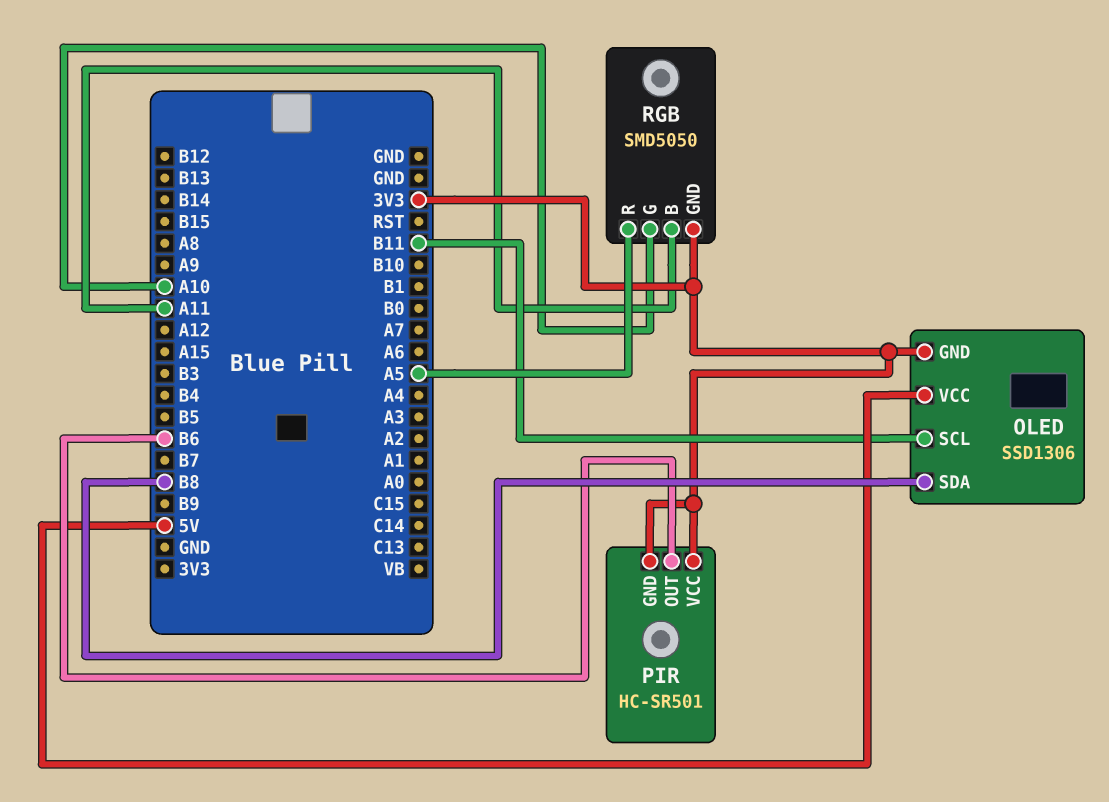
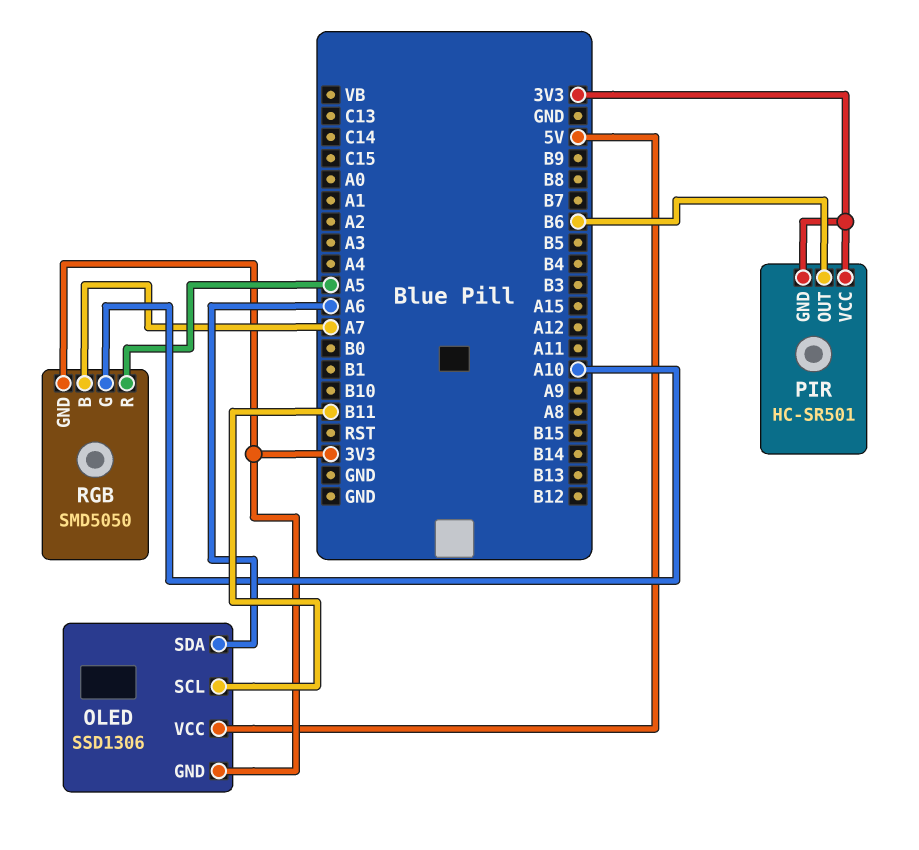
OLED pin SDA: B8 -> A6
RGB pin B: A11 -> A7

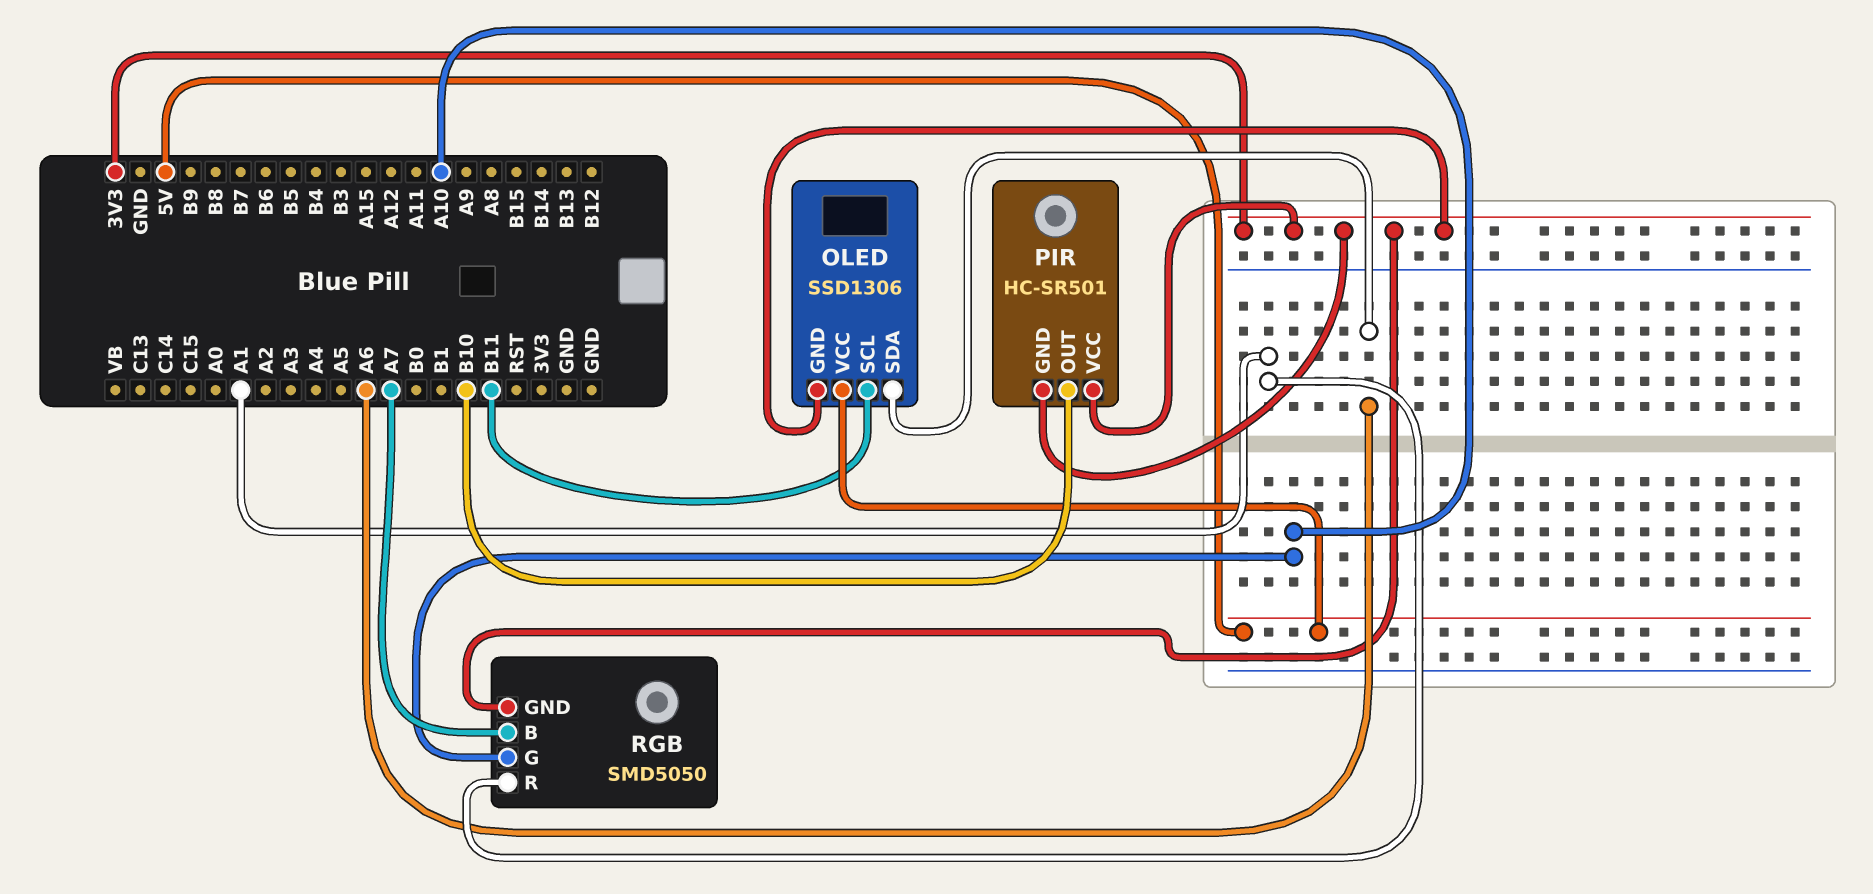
PIR pin OUT: B6 -> B10
RGB pin R: A5 -> A1

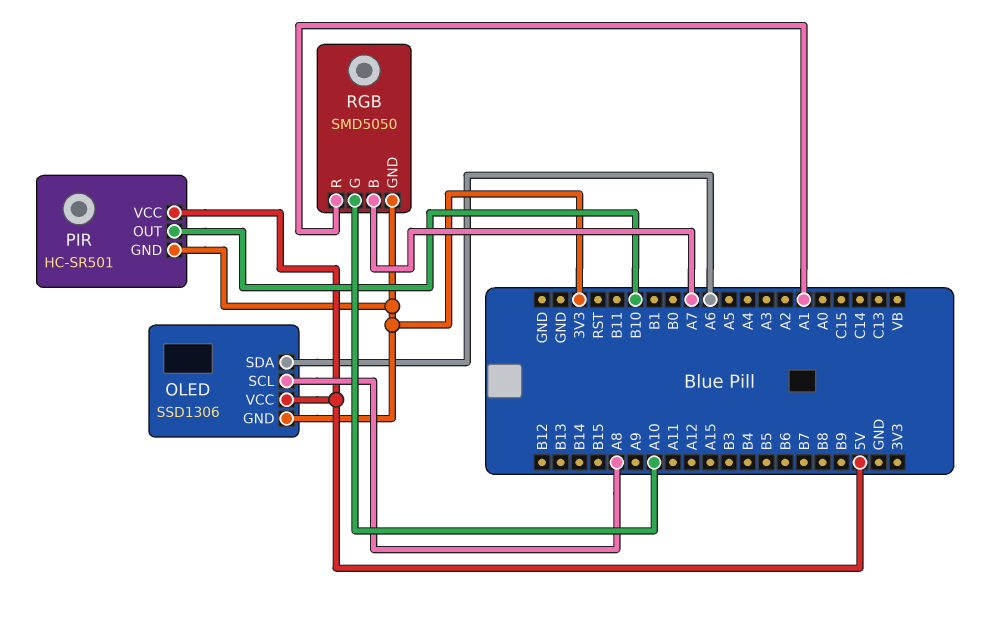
OLED pin SCL: B11 -> A8
PIR pin VCC: 3V3 -> 5V

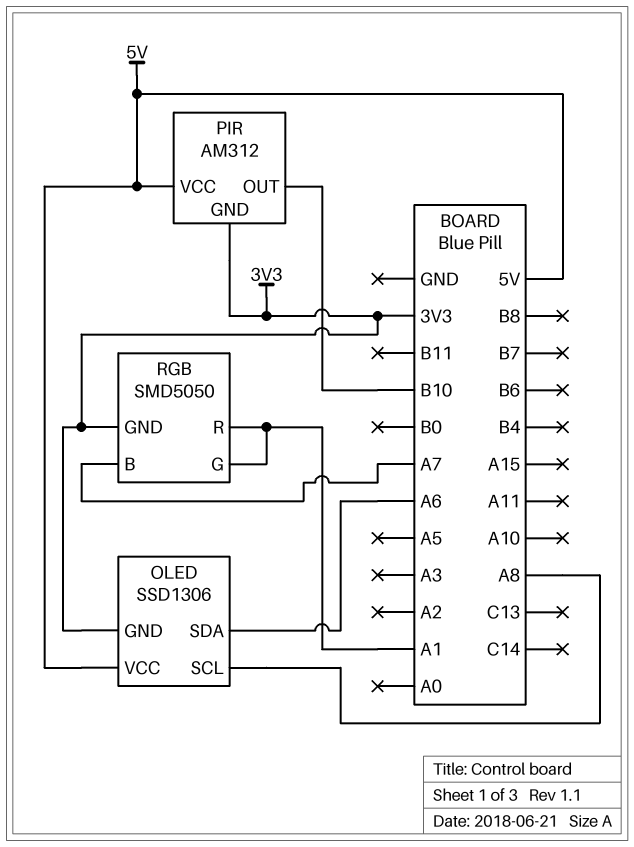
PIR: HC-SR501 -> AM312
RGB pin G: A10 -> A1

